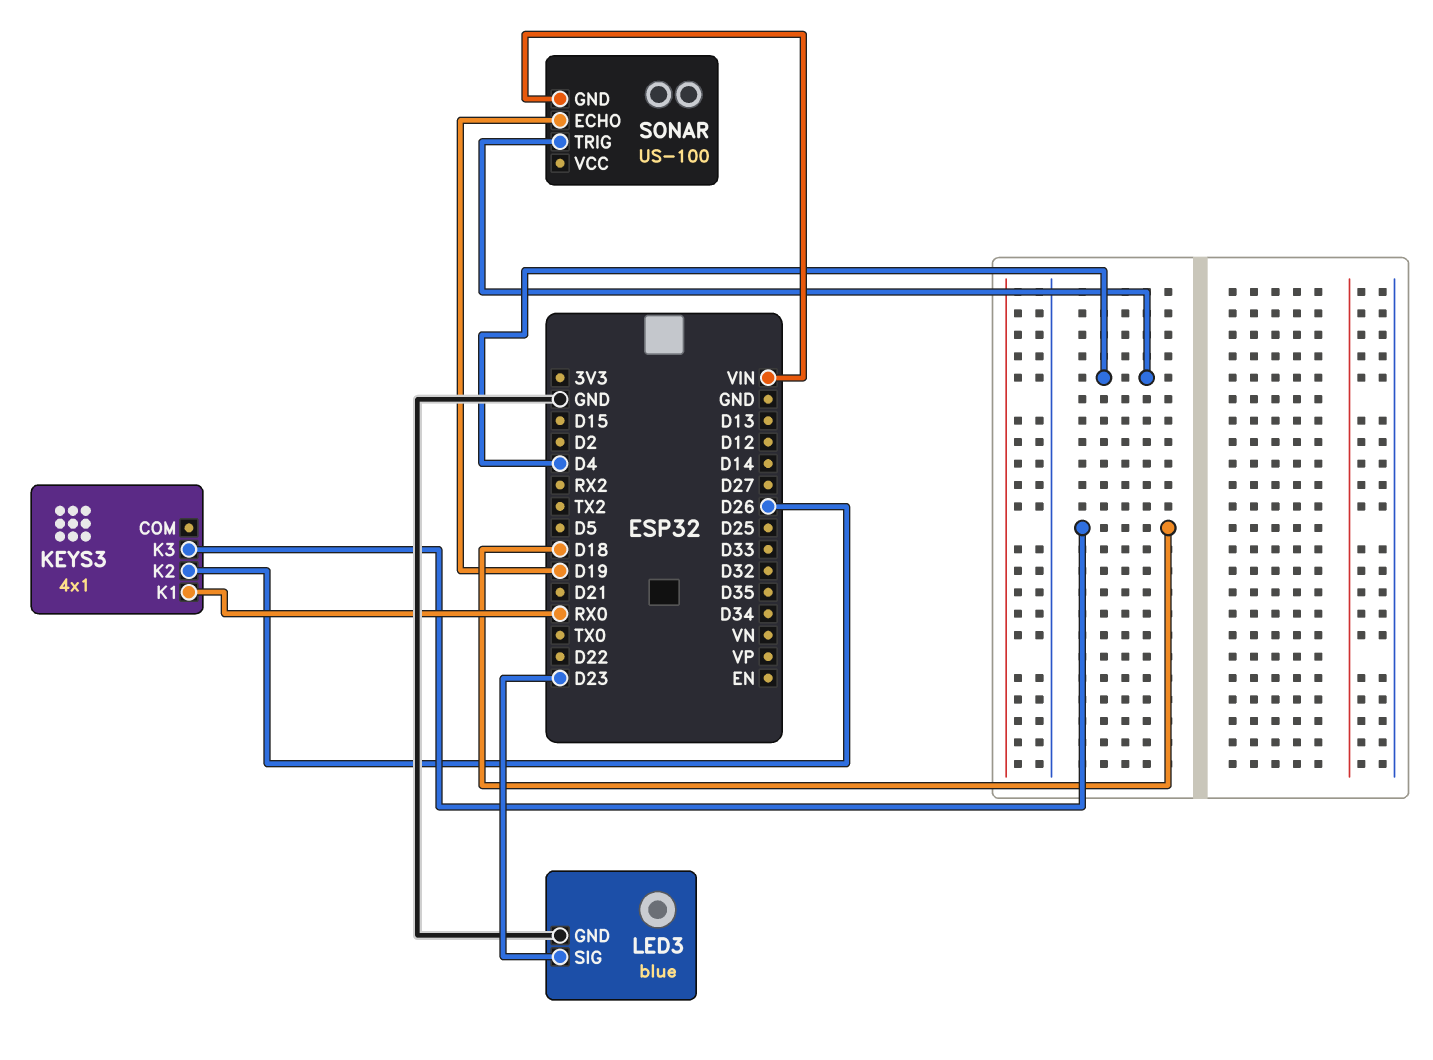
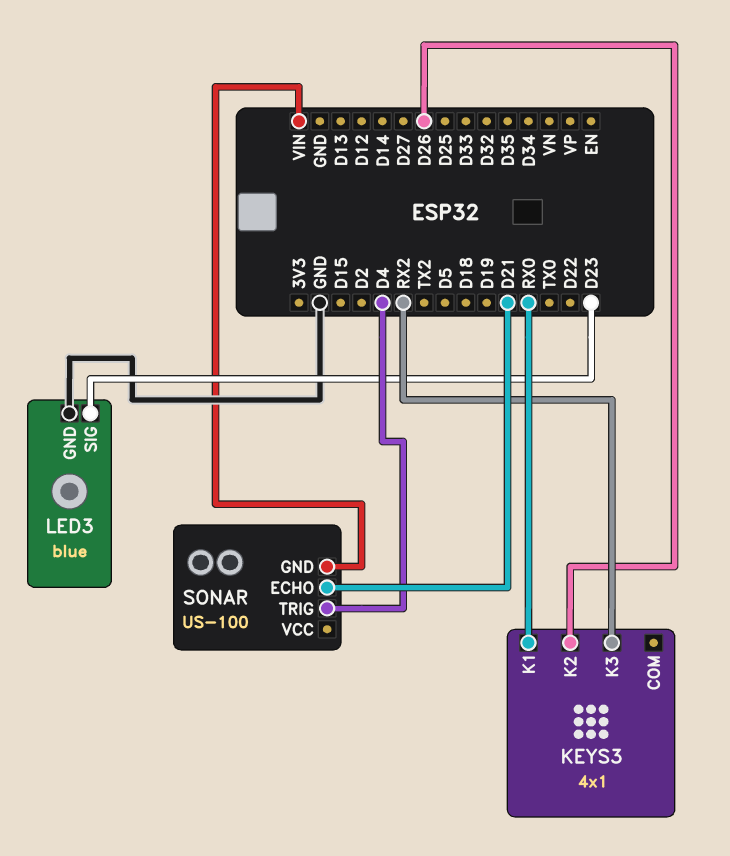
KEYS3 pin K3: D18 -> RX2
SONAR pin ECHO: D19 -> D21

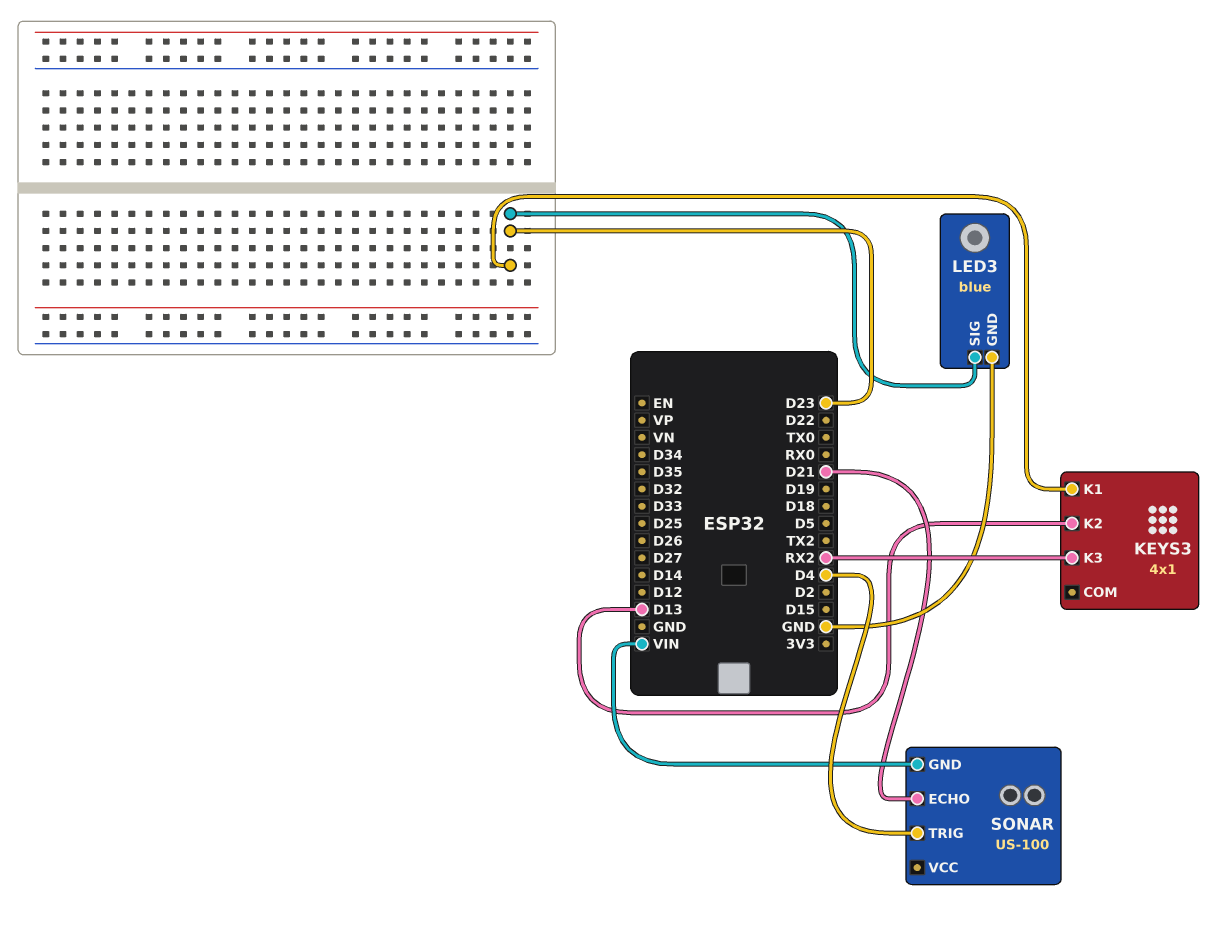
KEYS3 pin K1: RX0 -> D23
KEYS3 pin K2: D26 -> D13

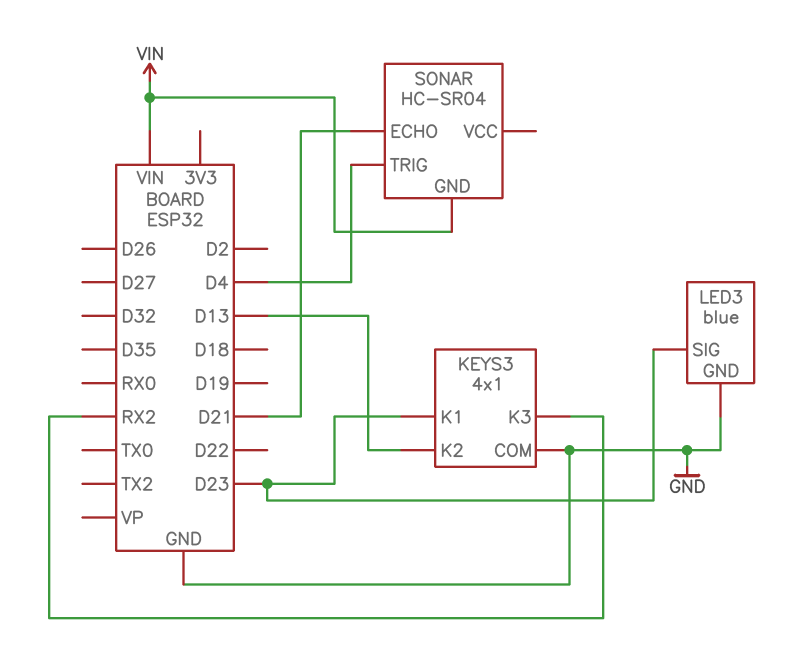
KEYS3 pin COM: none -> GND
SONAR: US-100 -> HC-SR04

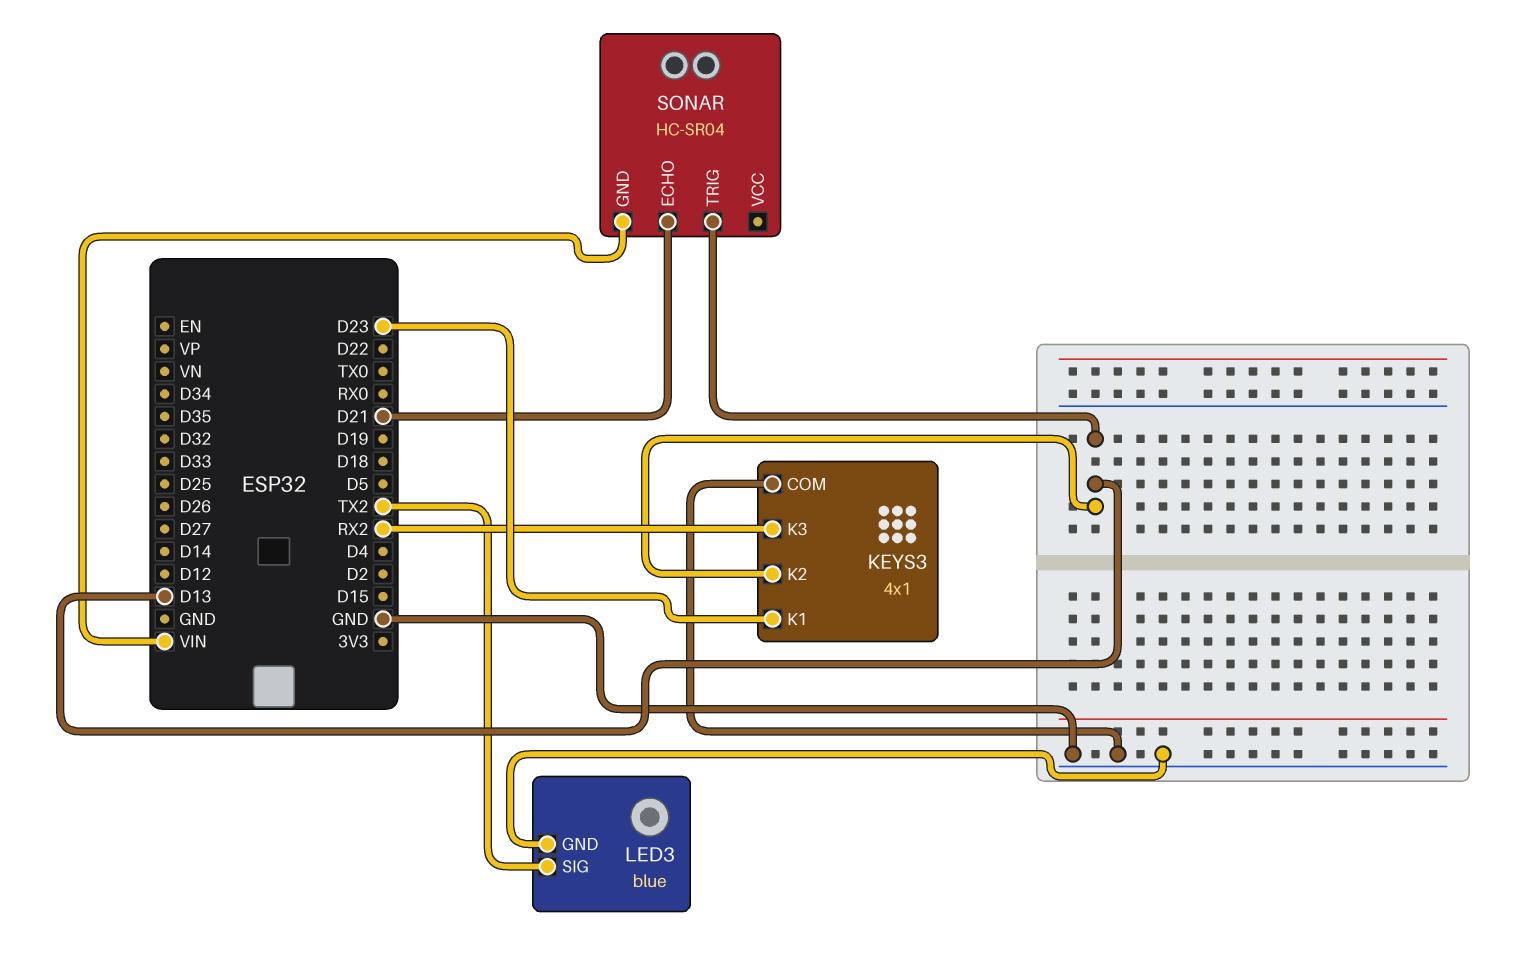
LED3 pin SIG: D23 -> TX2
SONAR pin TRIG: D4 -> D13

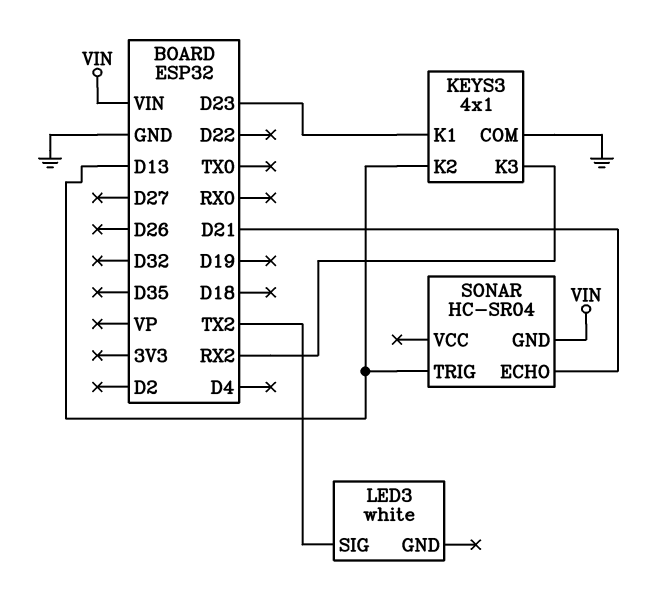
LED3: blue -> white
LED3 pin GND: GND -> none

